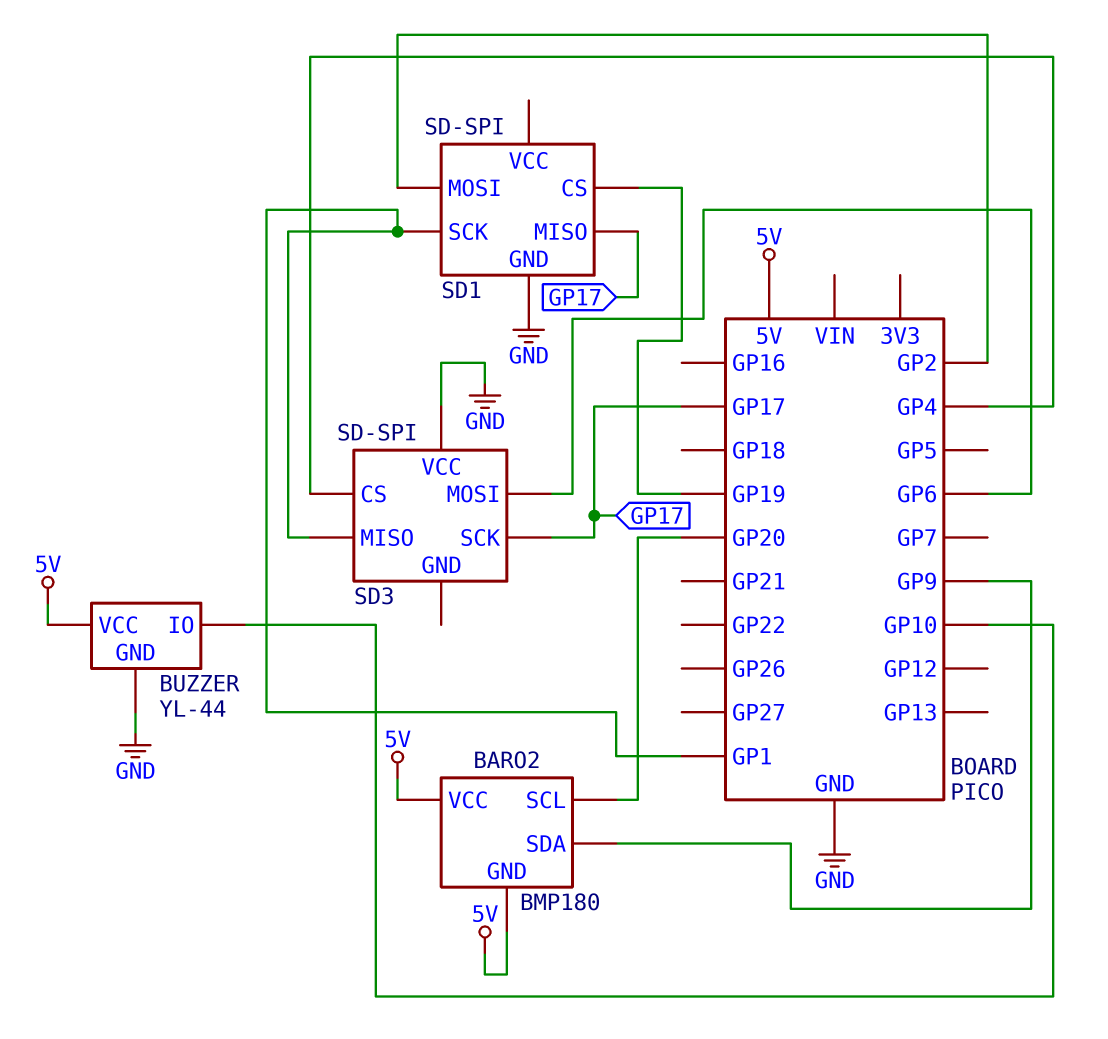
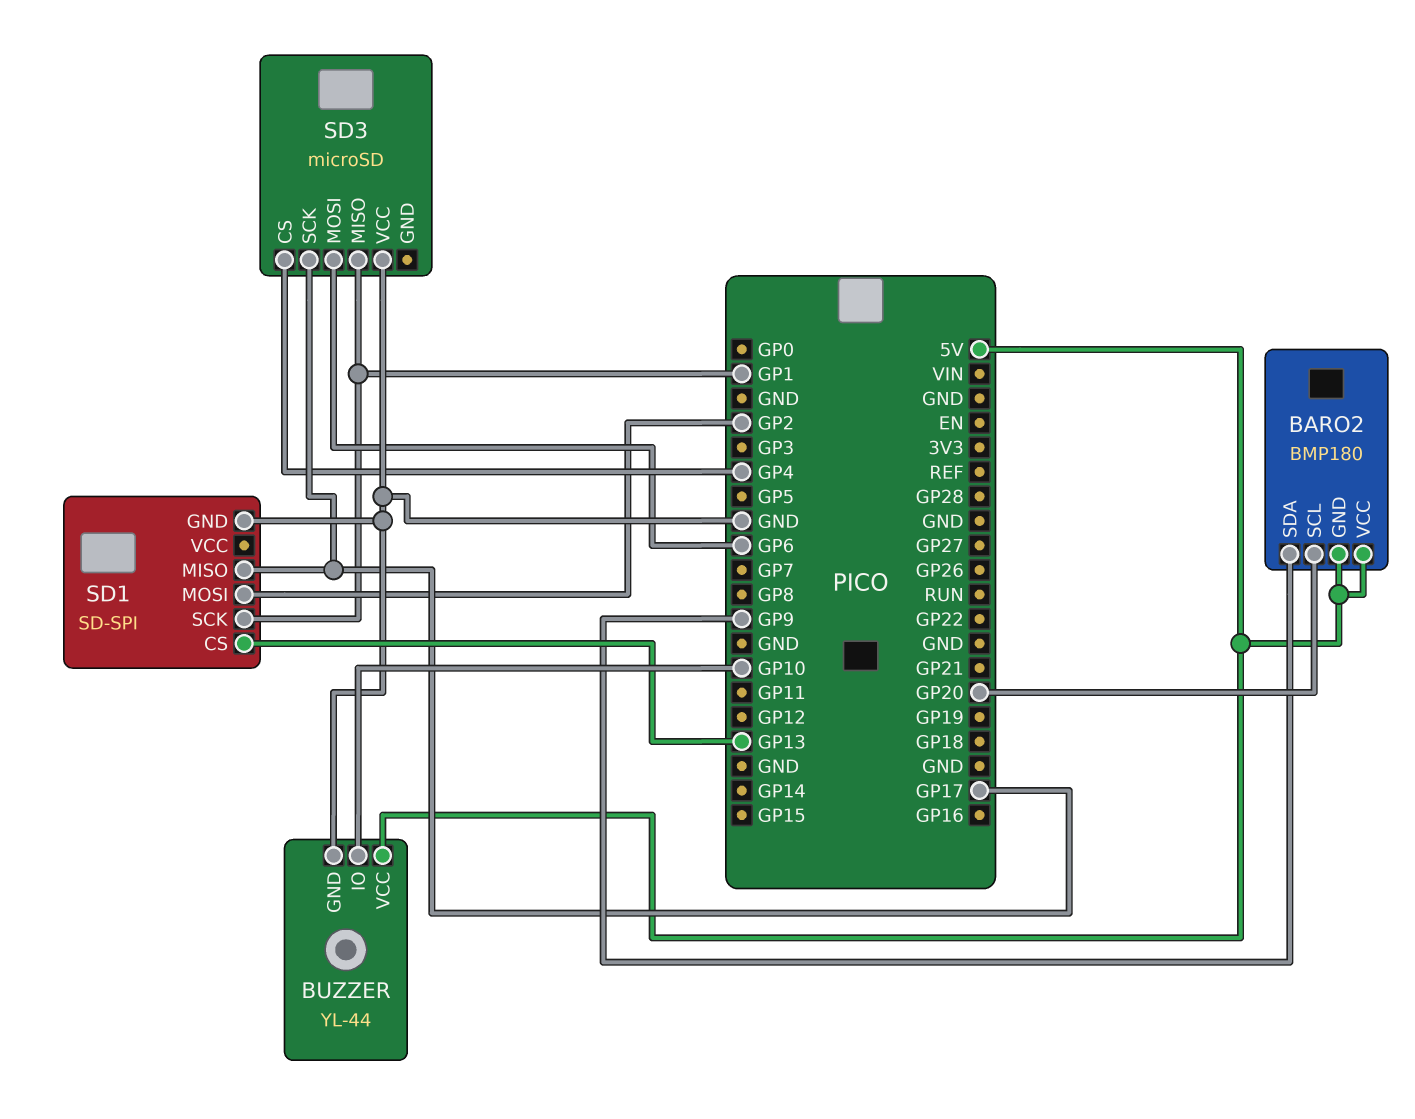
SD1 pin CS: GP19 -> GP13
SD3: SD-SPI -> microSD

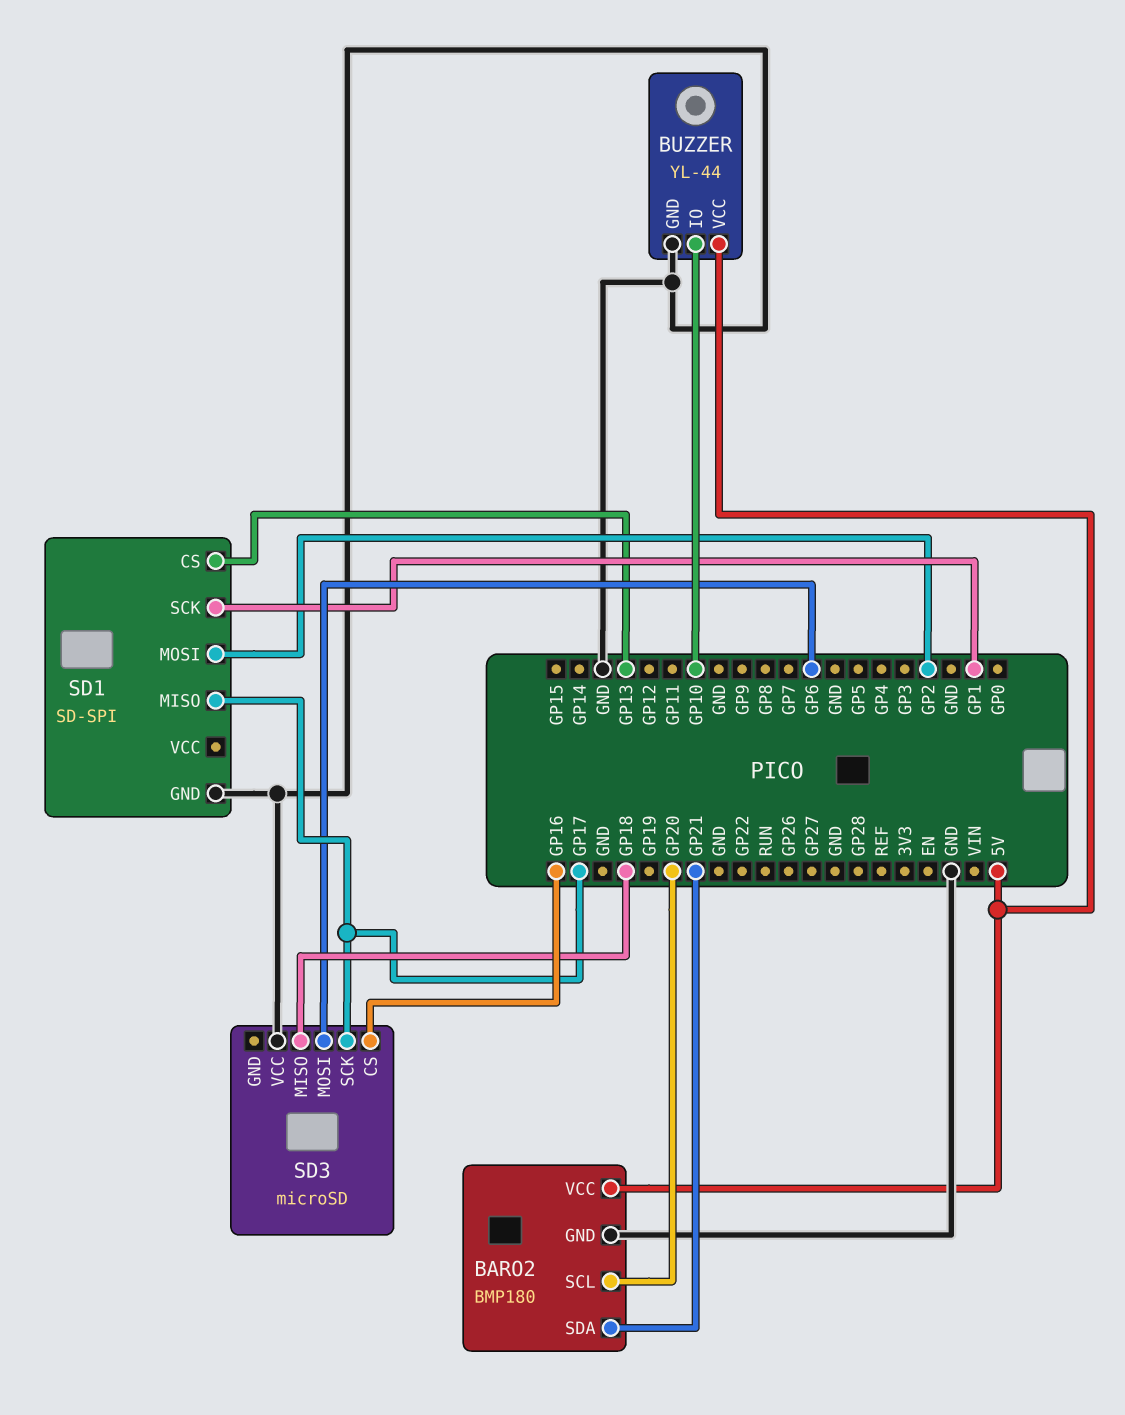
BARO2 pin GND: 5V -> GND
BARO2 pin SDA: GP9 -> GP21
SD3 pin CS: GP4 -> GP16
SD3 pin MISO: GP1 -> GP18

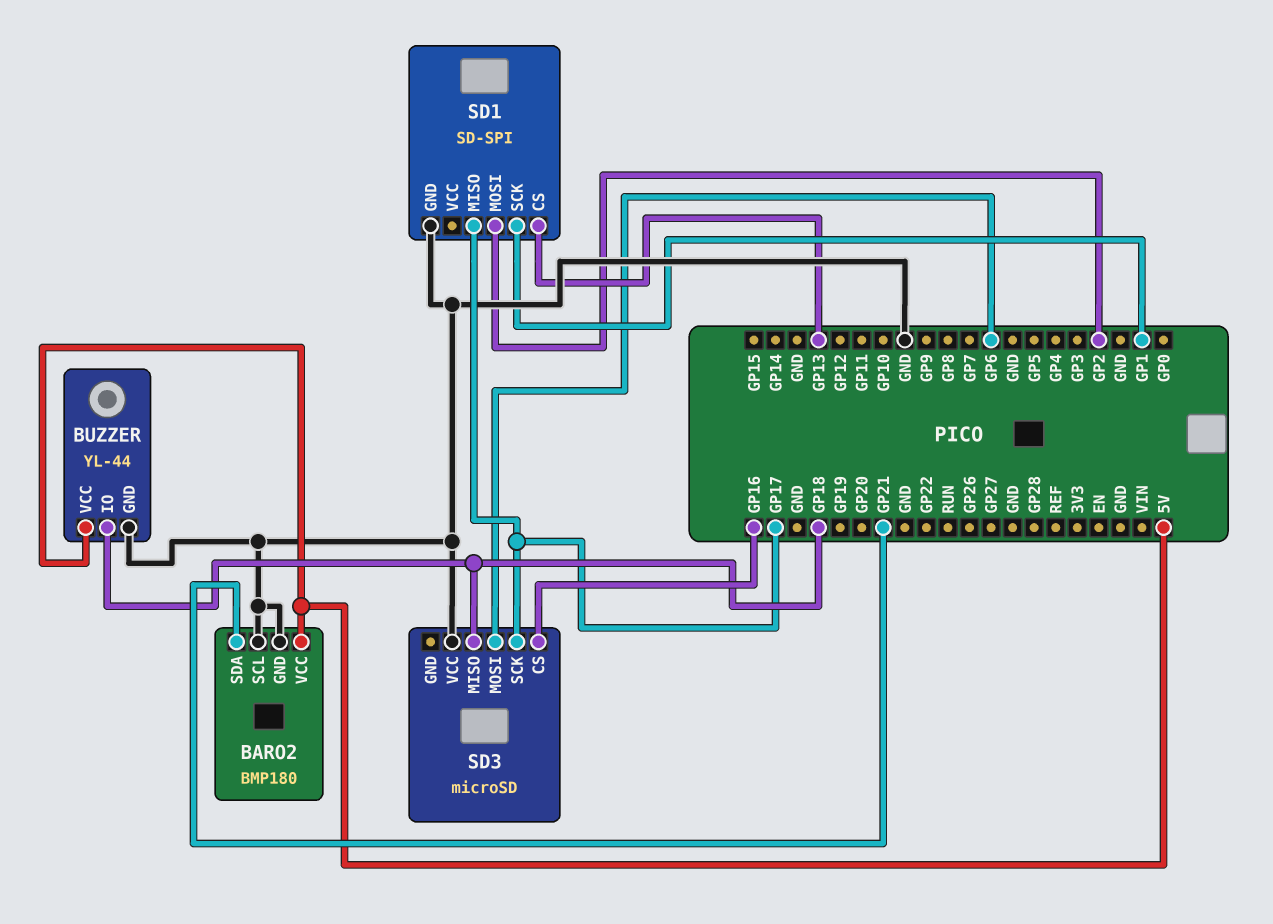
BARO2 pin SCL: GP20 -> GND
BUZZER pin IO: GP10 -> GP18

